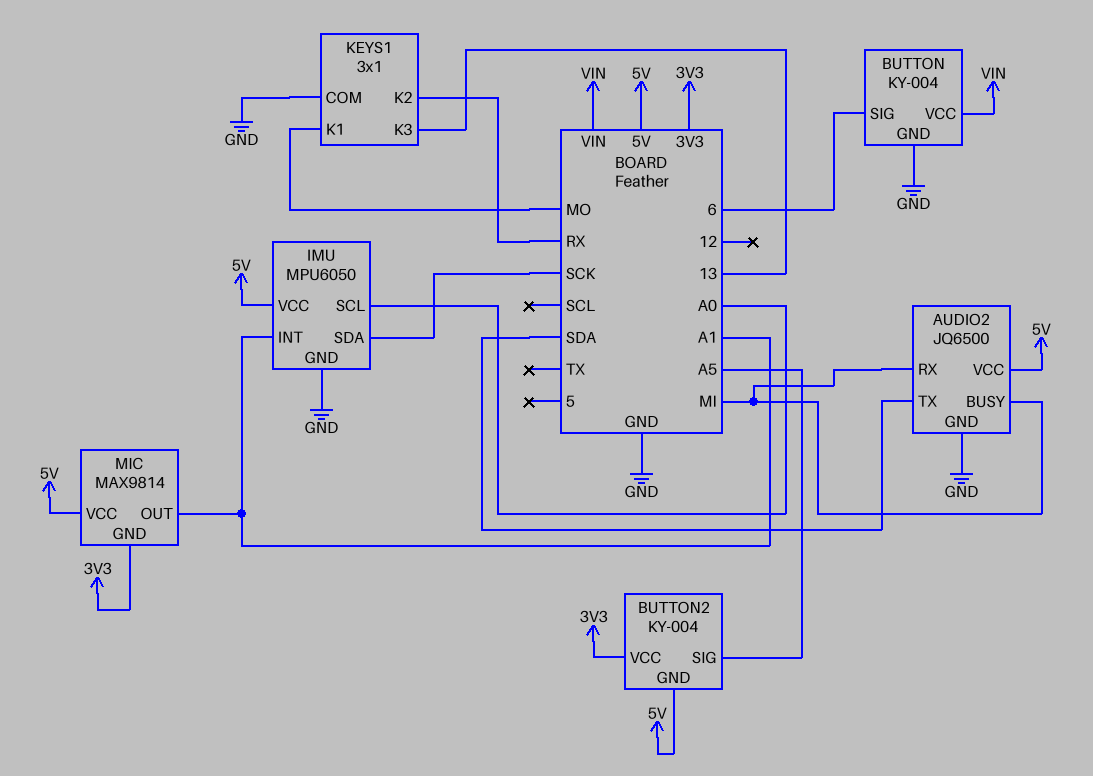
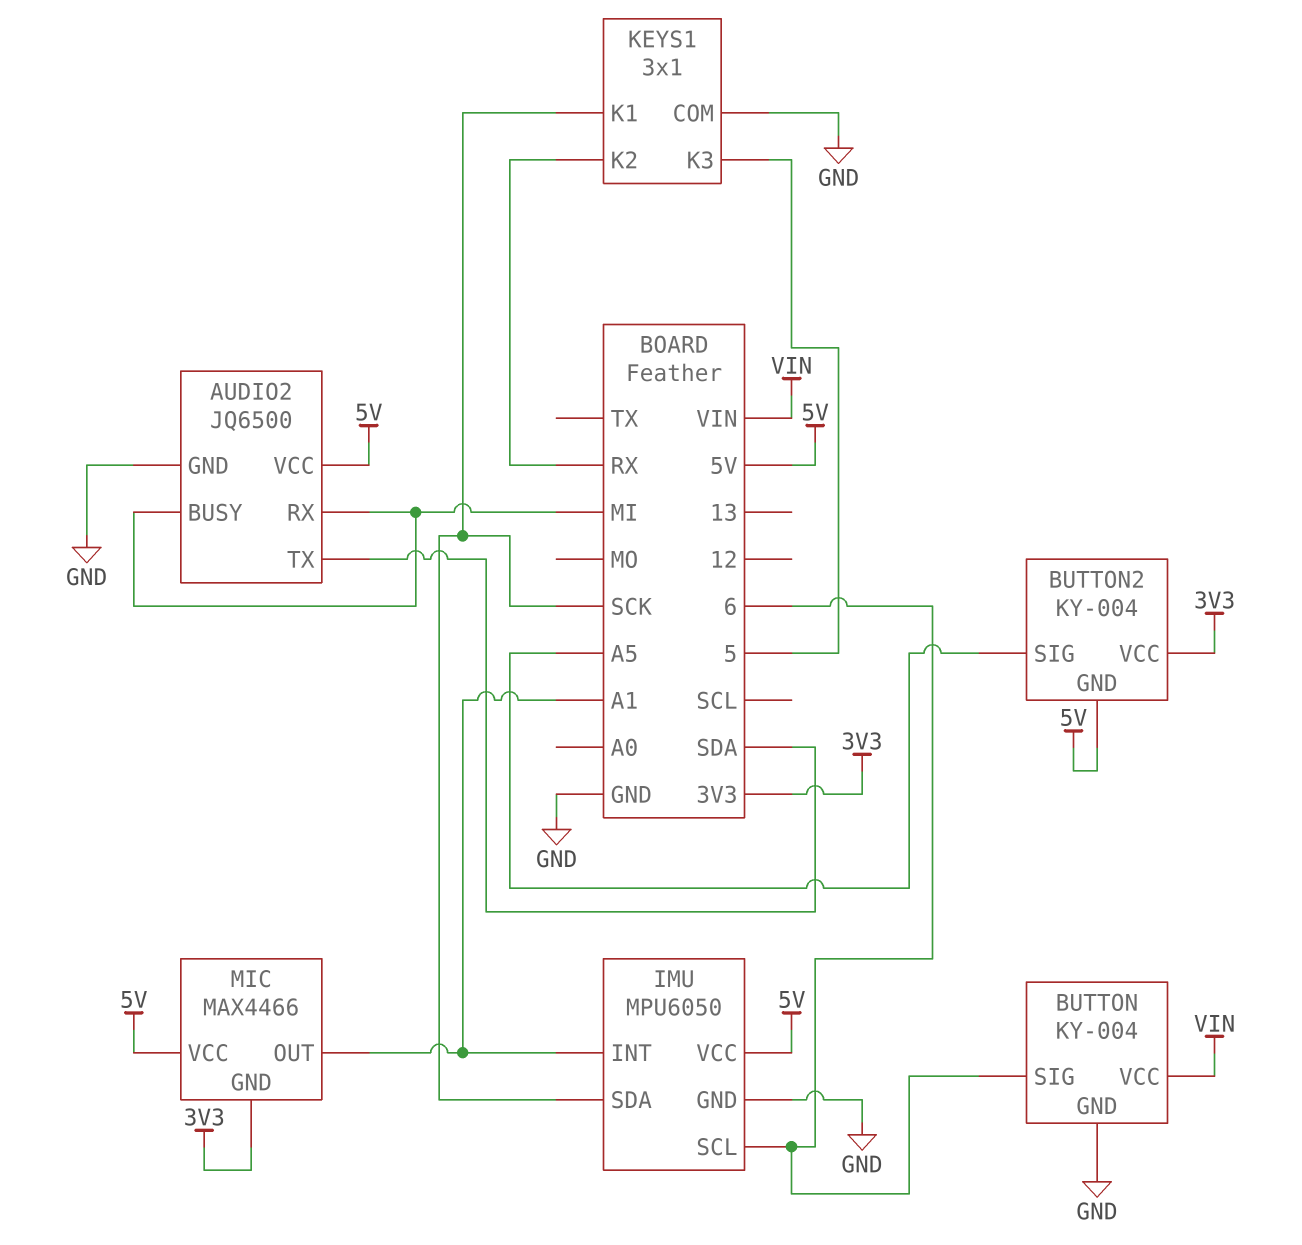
IMU pin SCL: A0 -> 6
KEYS1 pin K1: MO -> SCK
KEYS1 pin K3: 13 -> 5
MIC: MAX9814 -> MAX4466

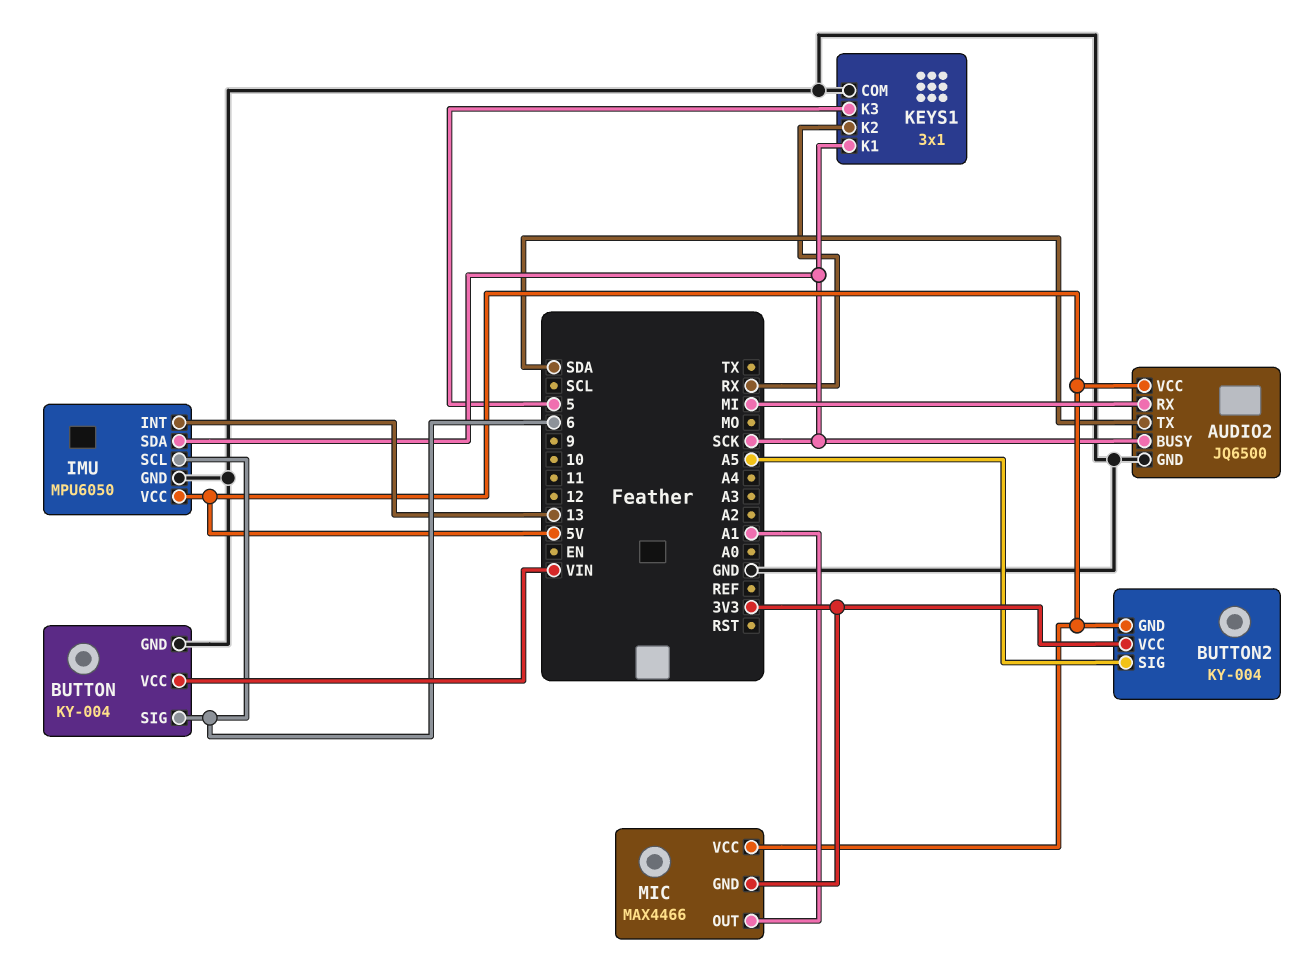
AUDIO2 pin BUSY: MI -> SCK
IMU pin INT: A1 -> 13

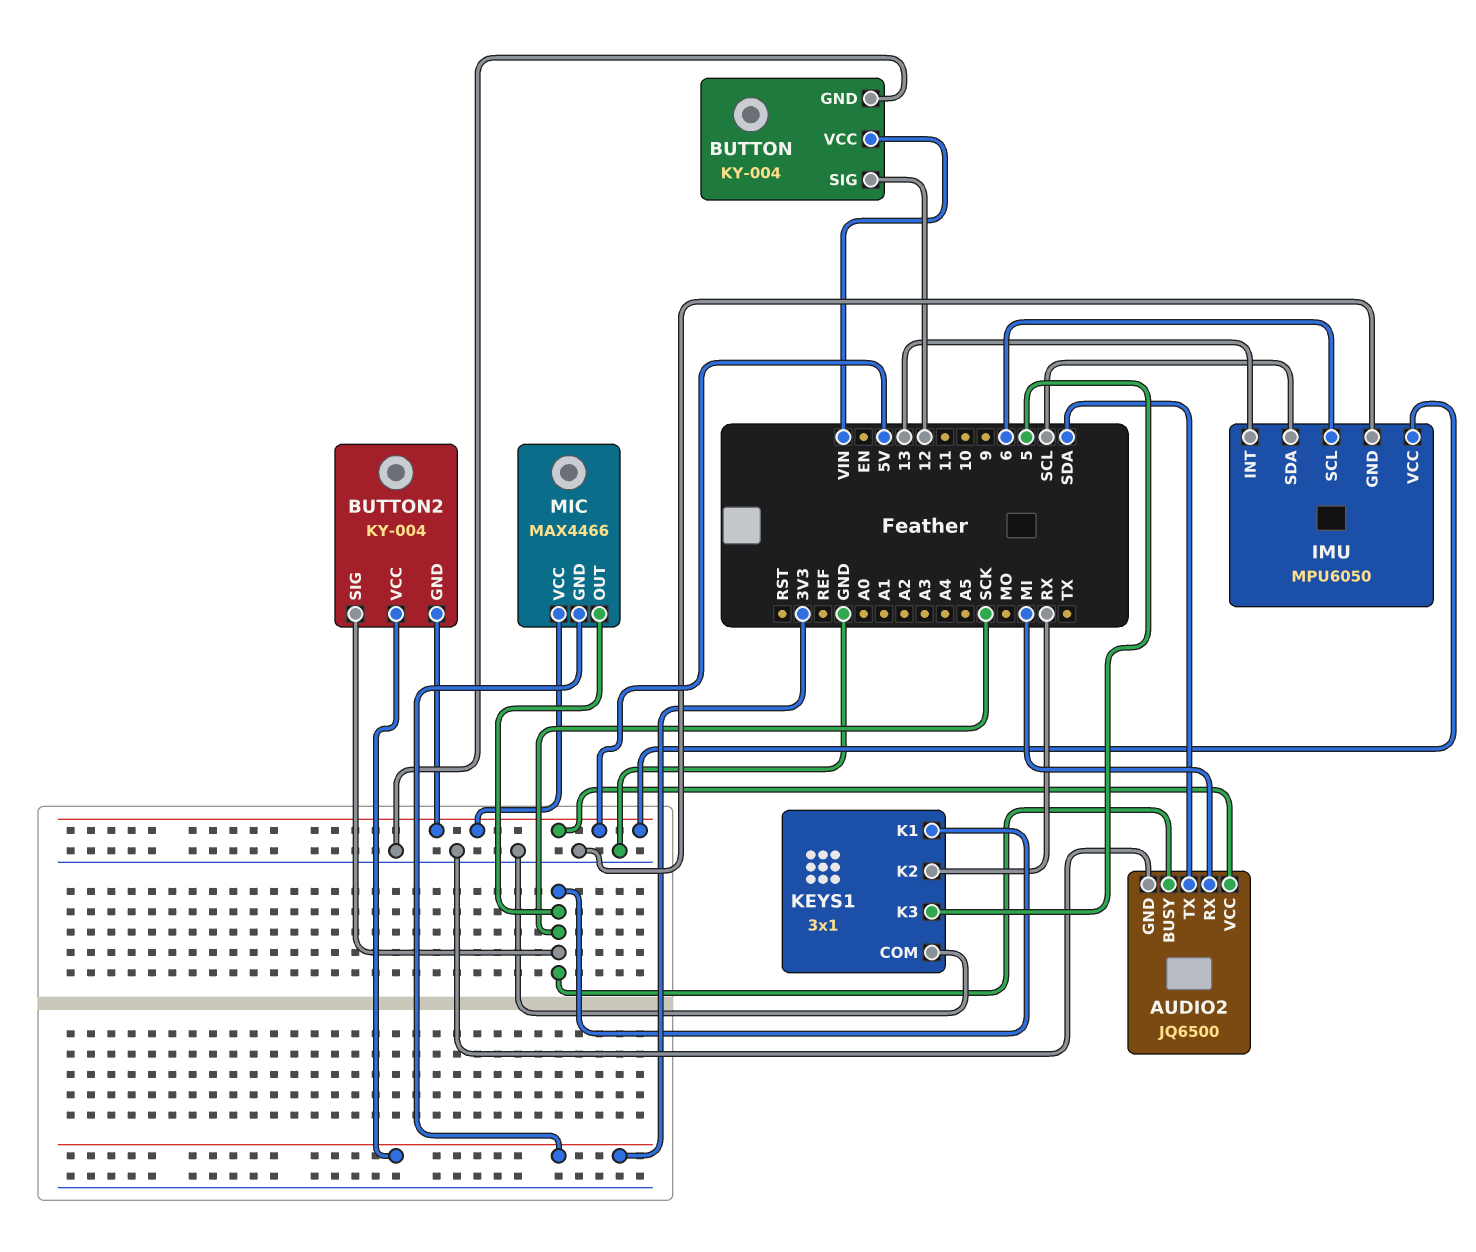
BUTTON pin SIG: 6 -> 12
BUTTON2 pin SIG: A5 -> SCK
IMU pin SDA: SCK -> SCL
MIC pin OUT: A1 -> SCK

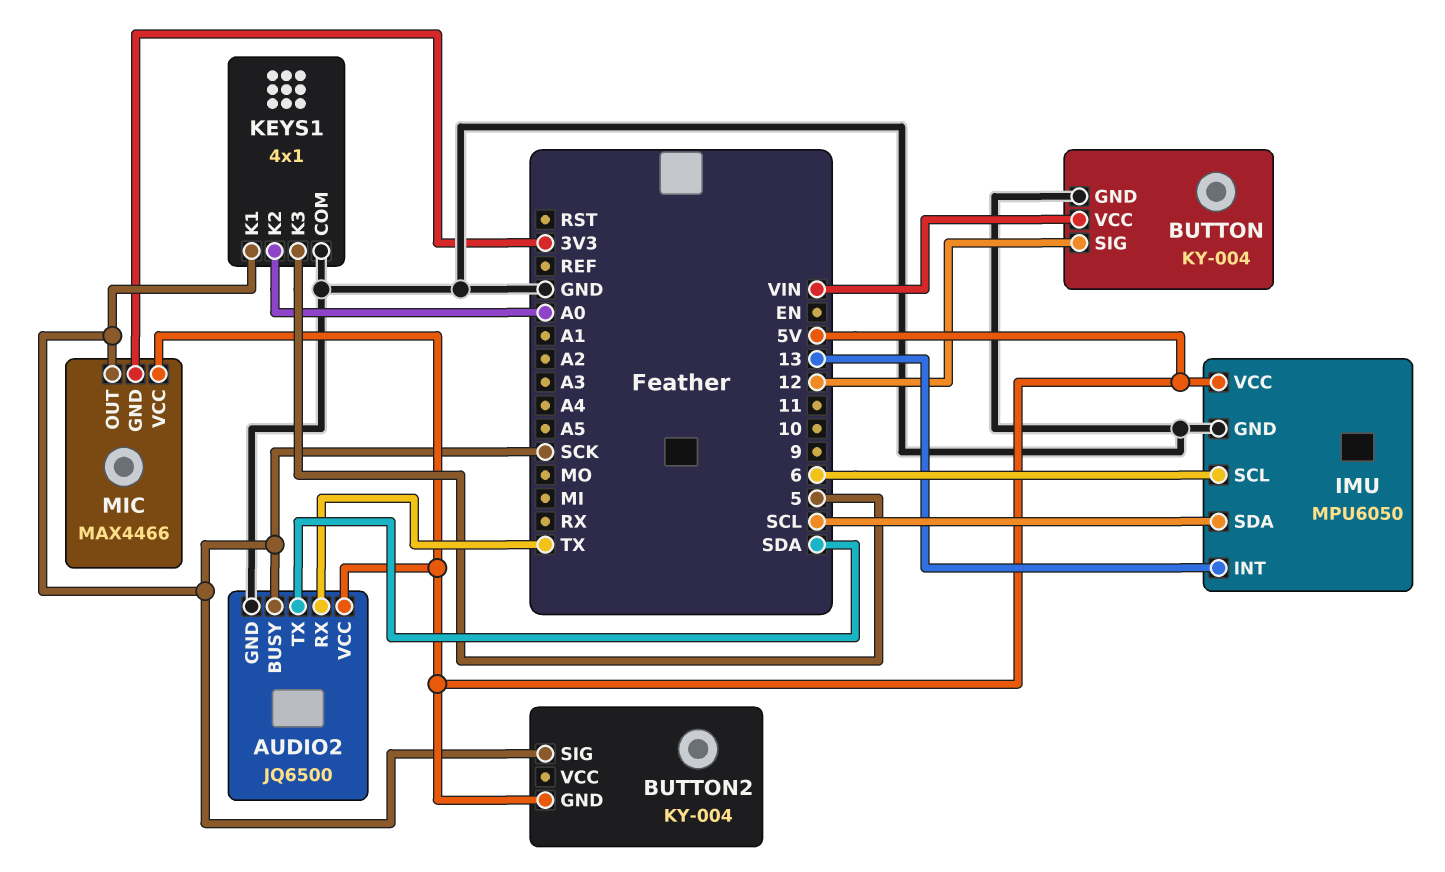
AUDIO2 pin RX: MI -> TX
BUTTON2 pin VCC: 3V3 -> none
KEYS1: 3x1 -> 4x1
KEYS1 pin K2: RX -> A0

